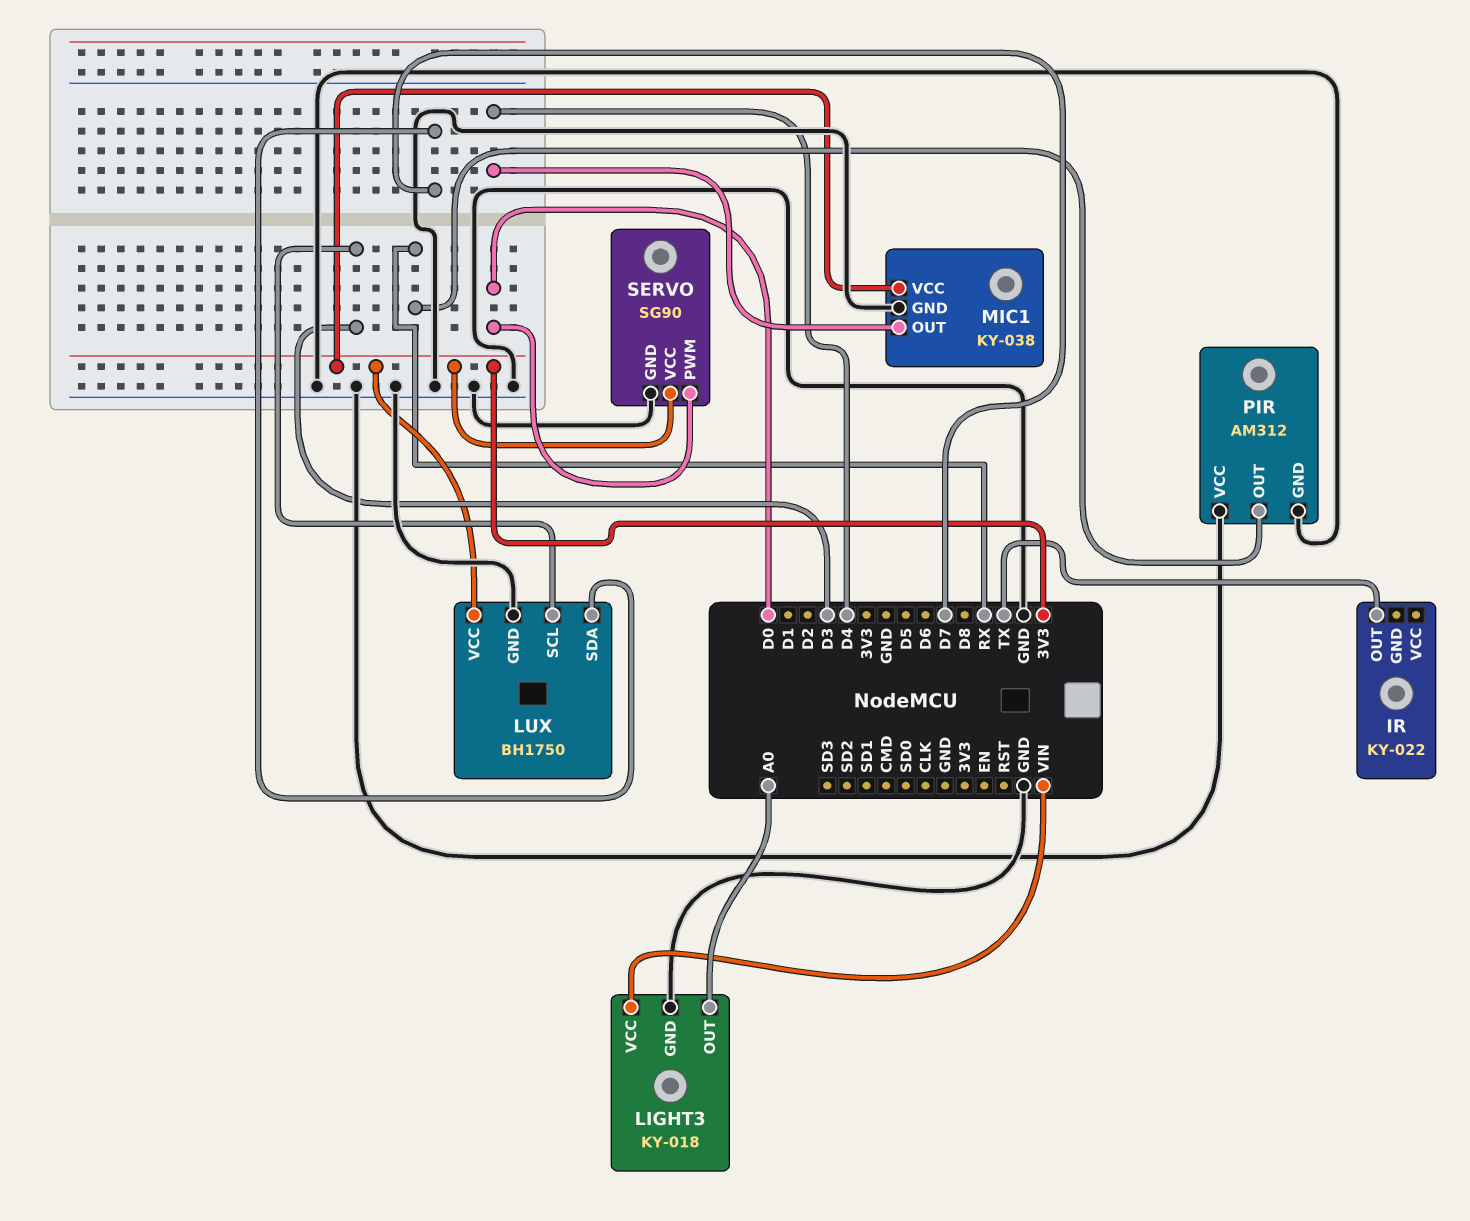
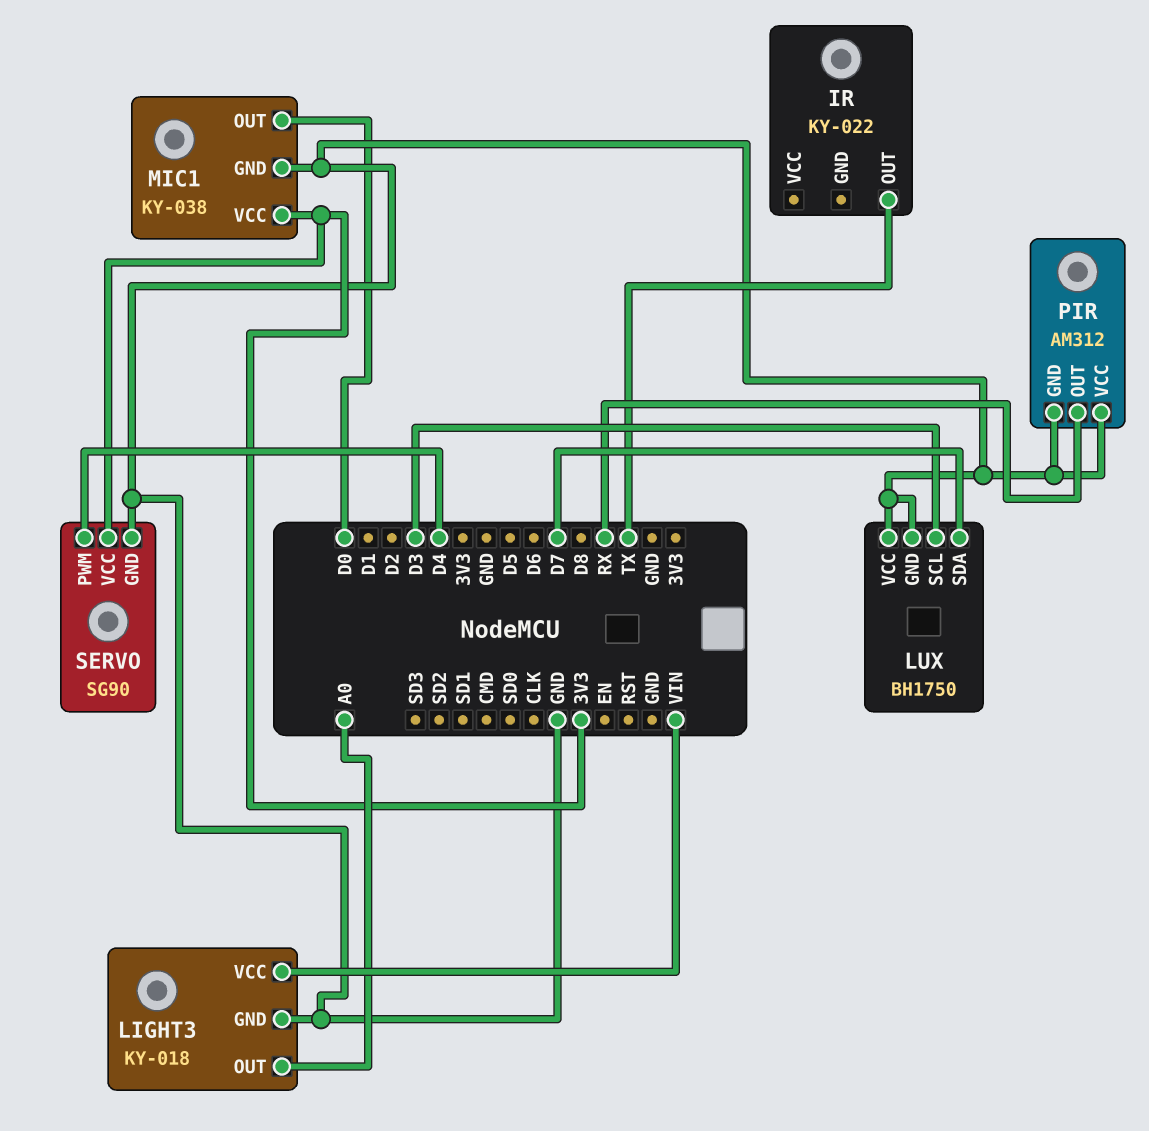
LUX pin VCC: 3V3 -> GND
MIC1 pin OUT: D4 -> D0
SERVO pin PWM: D0 -> D4

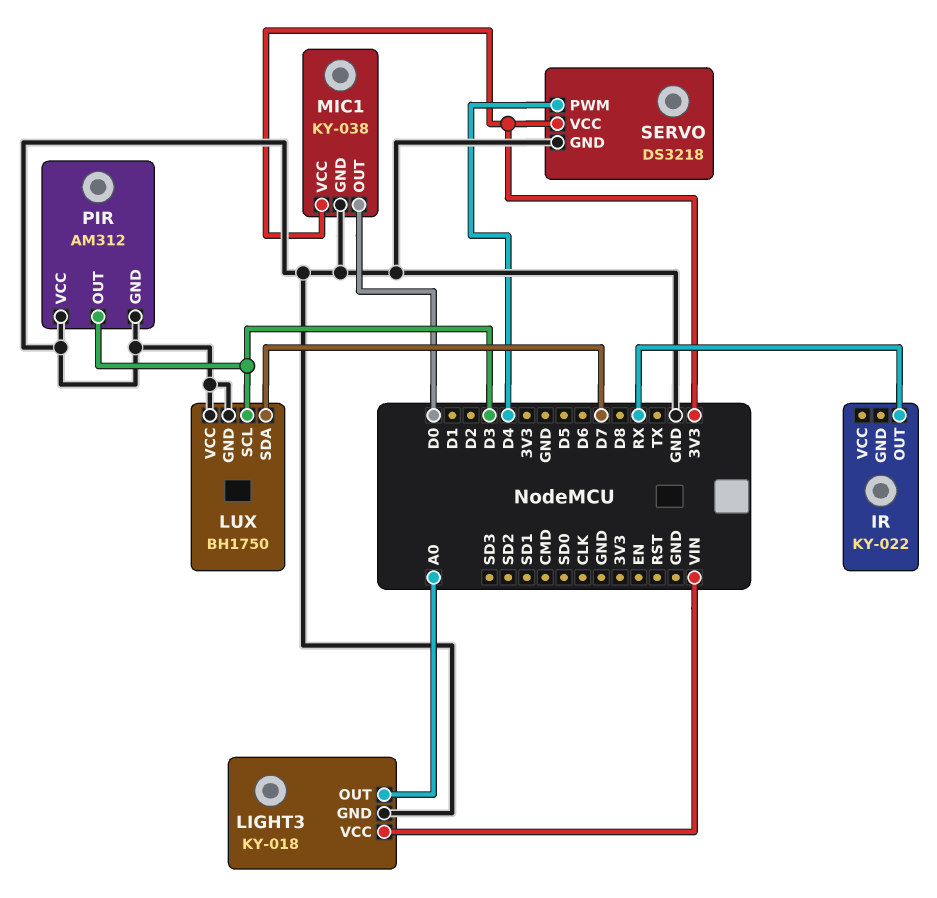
IR pin OUT: TX -> RX
PIR pin OUT: RX -> D3
SERVO: SG90 -> DS3218

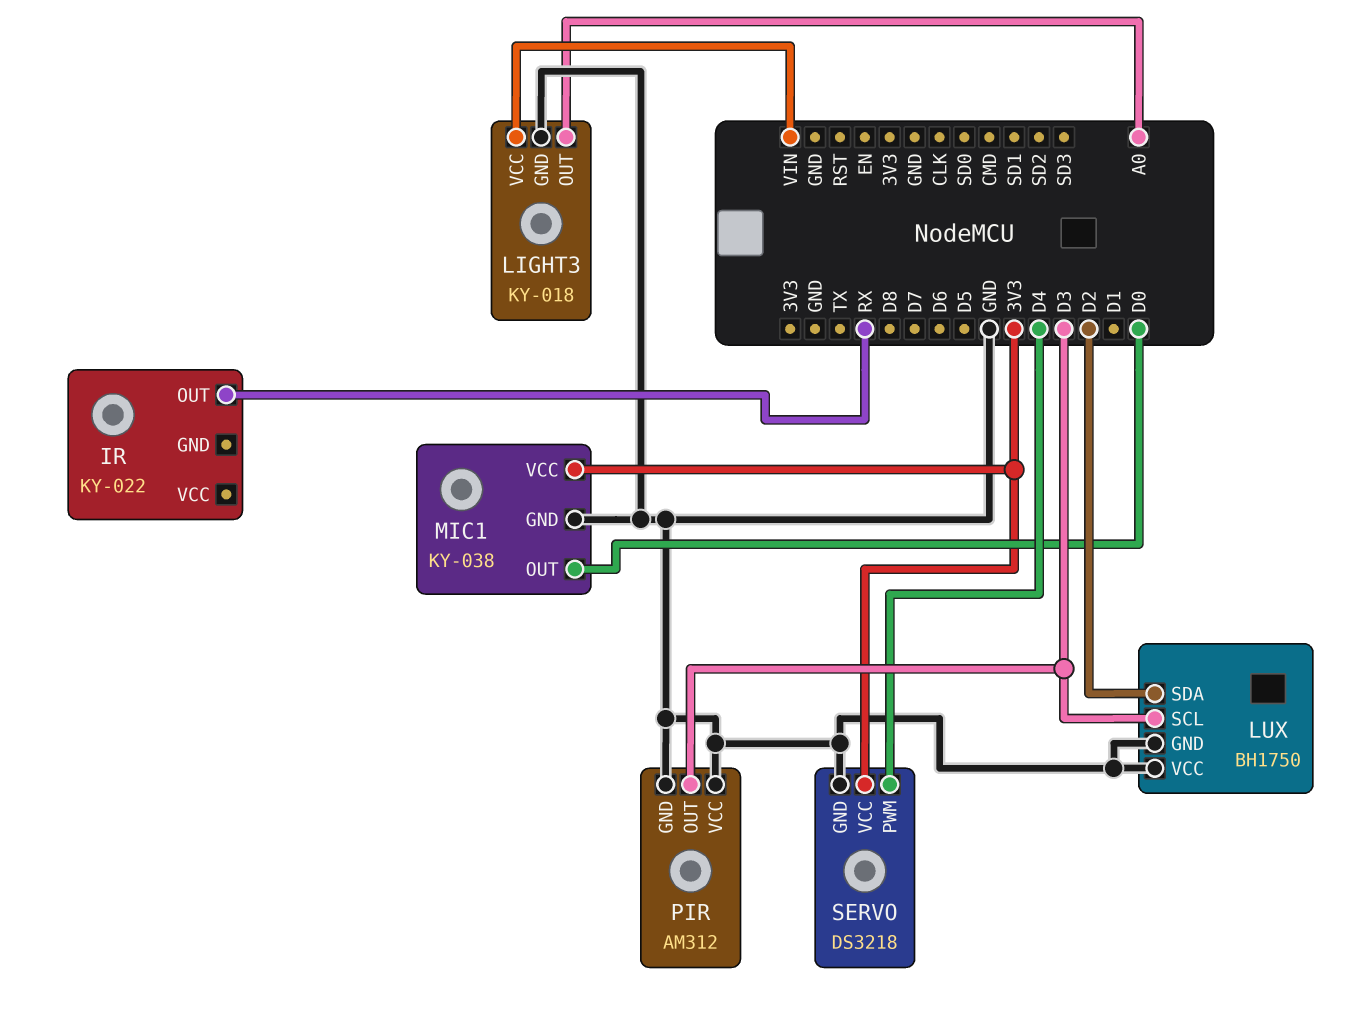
LUX pin SDA: D7 -> D2

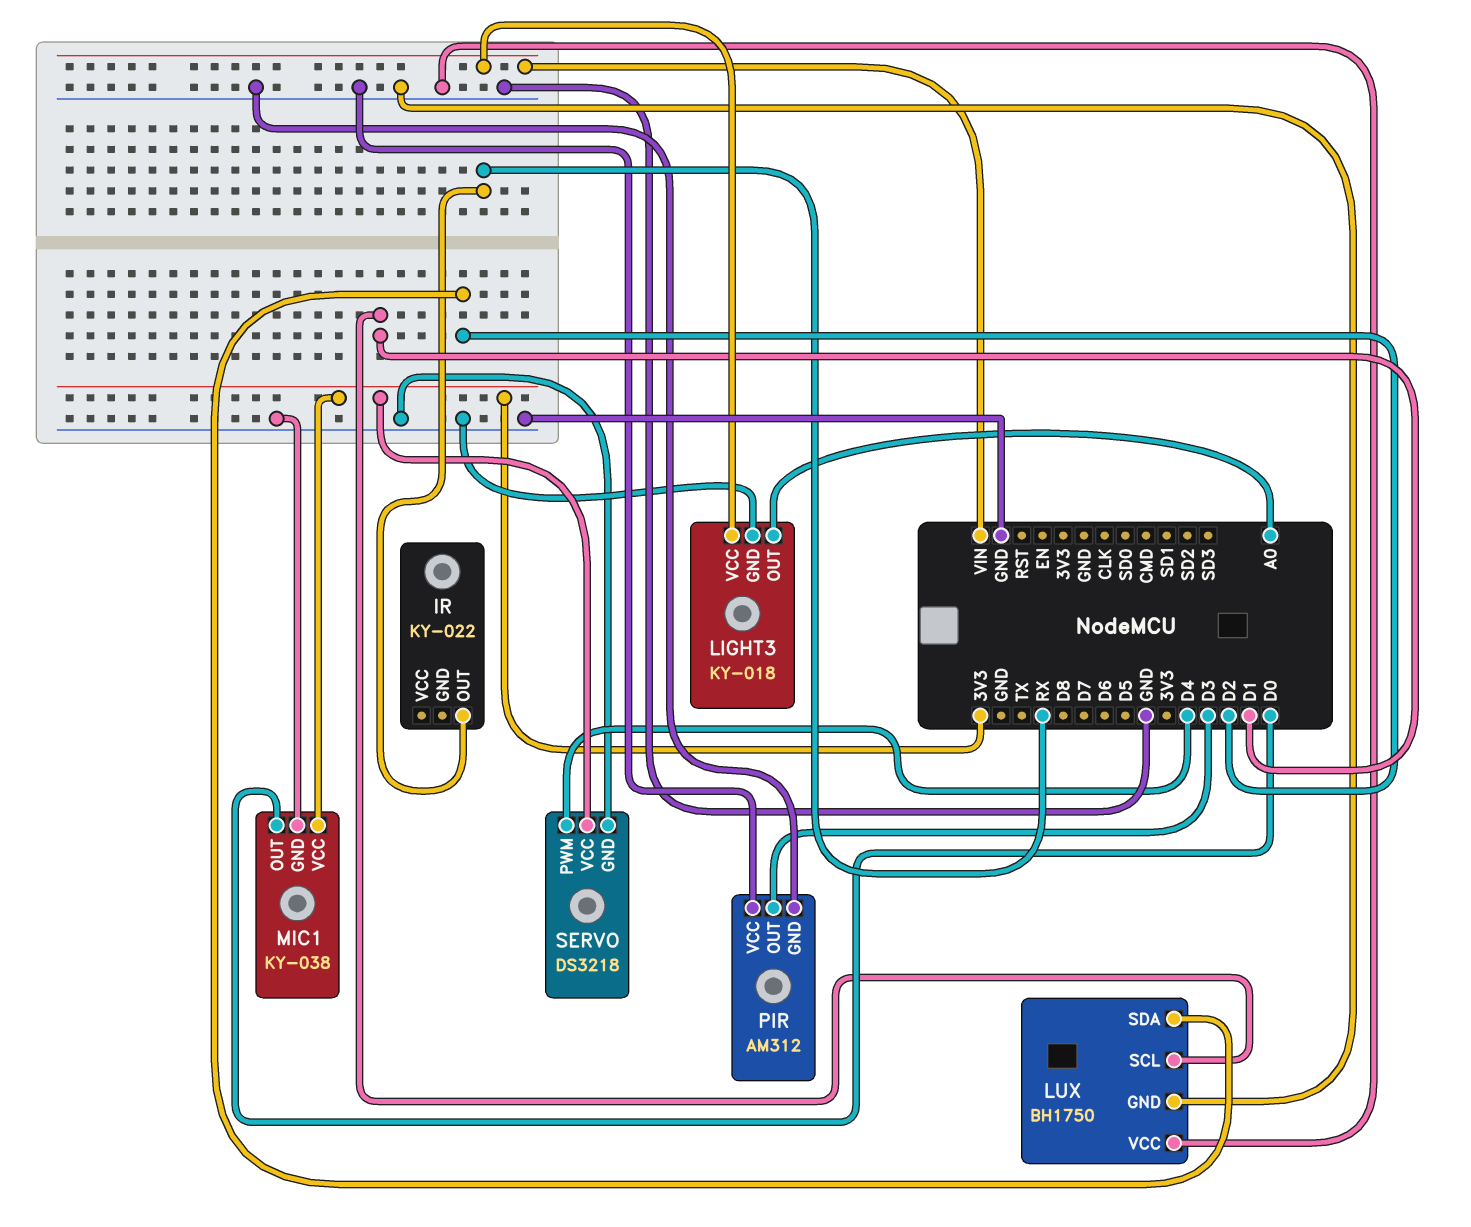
LUX pin SCL: D3 -> D1

